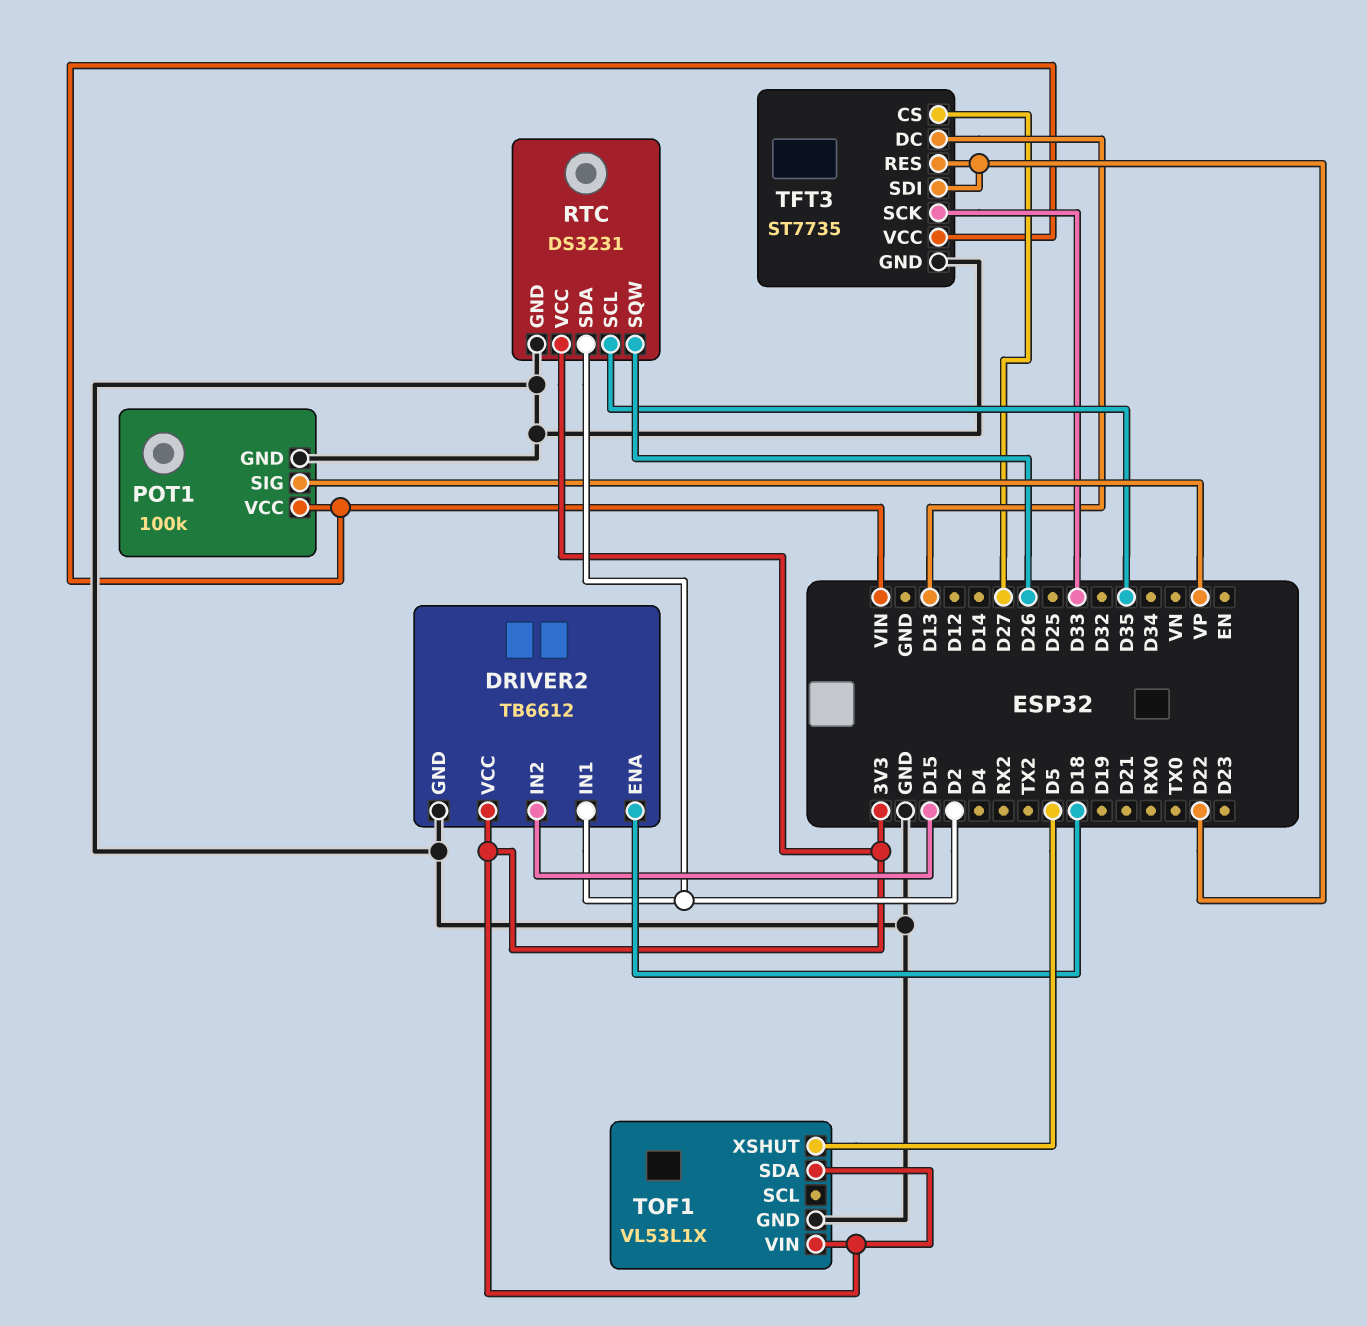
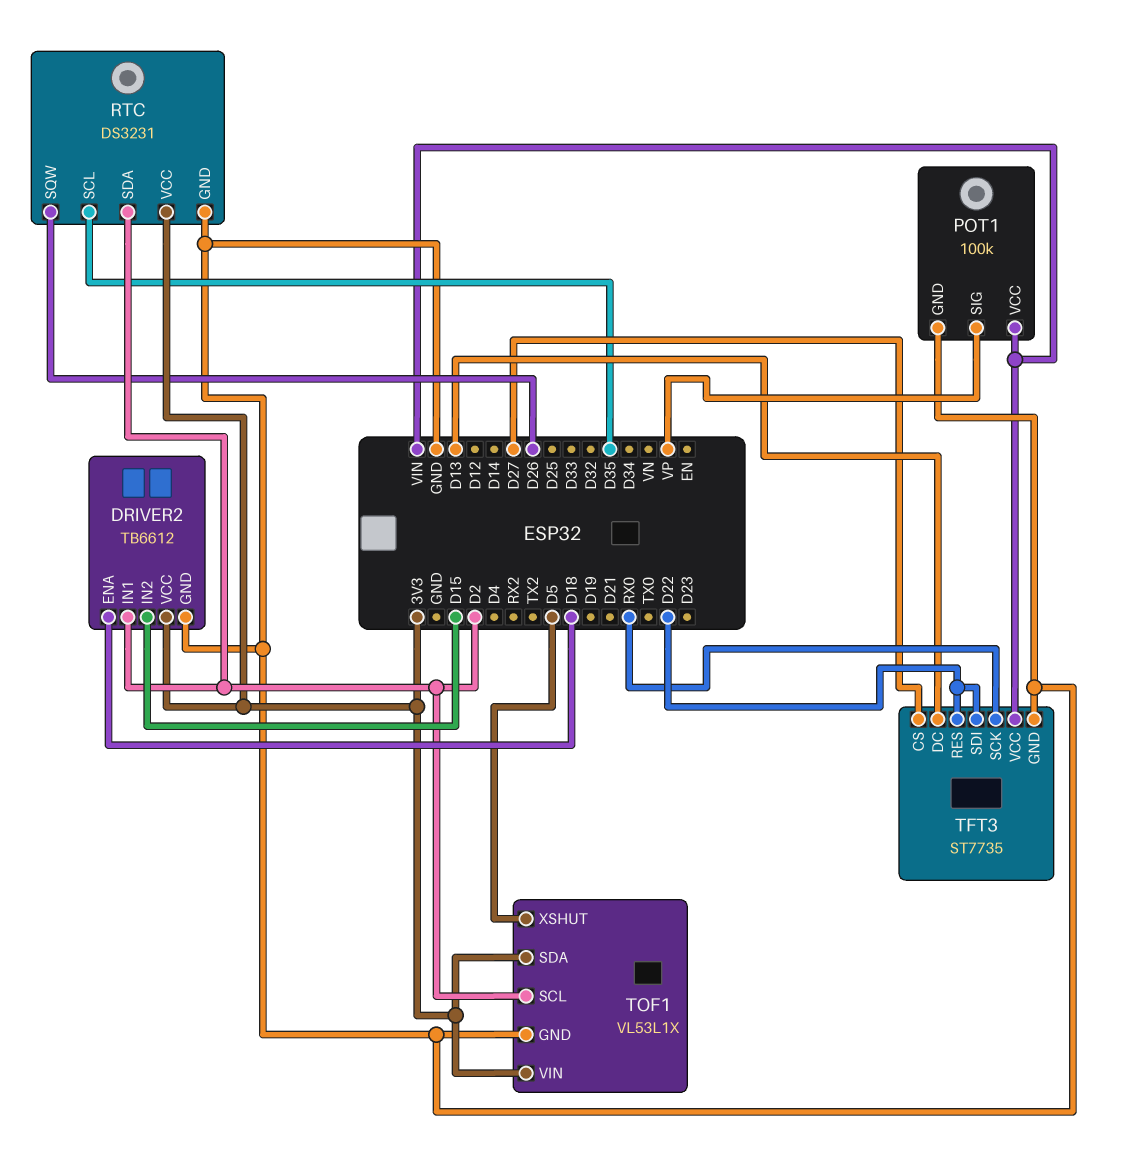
TFT3 pin SCK: D33 -> RX0
TOF1 pin SCL: none -> D2

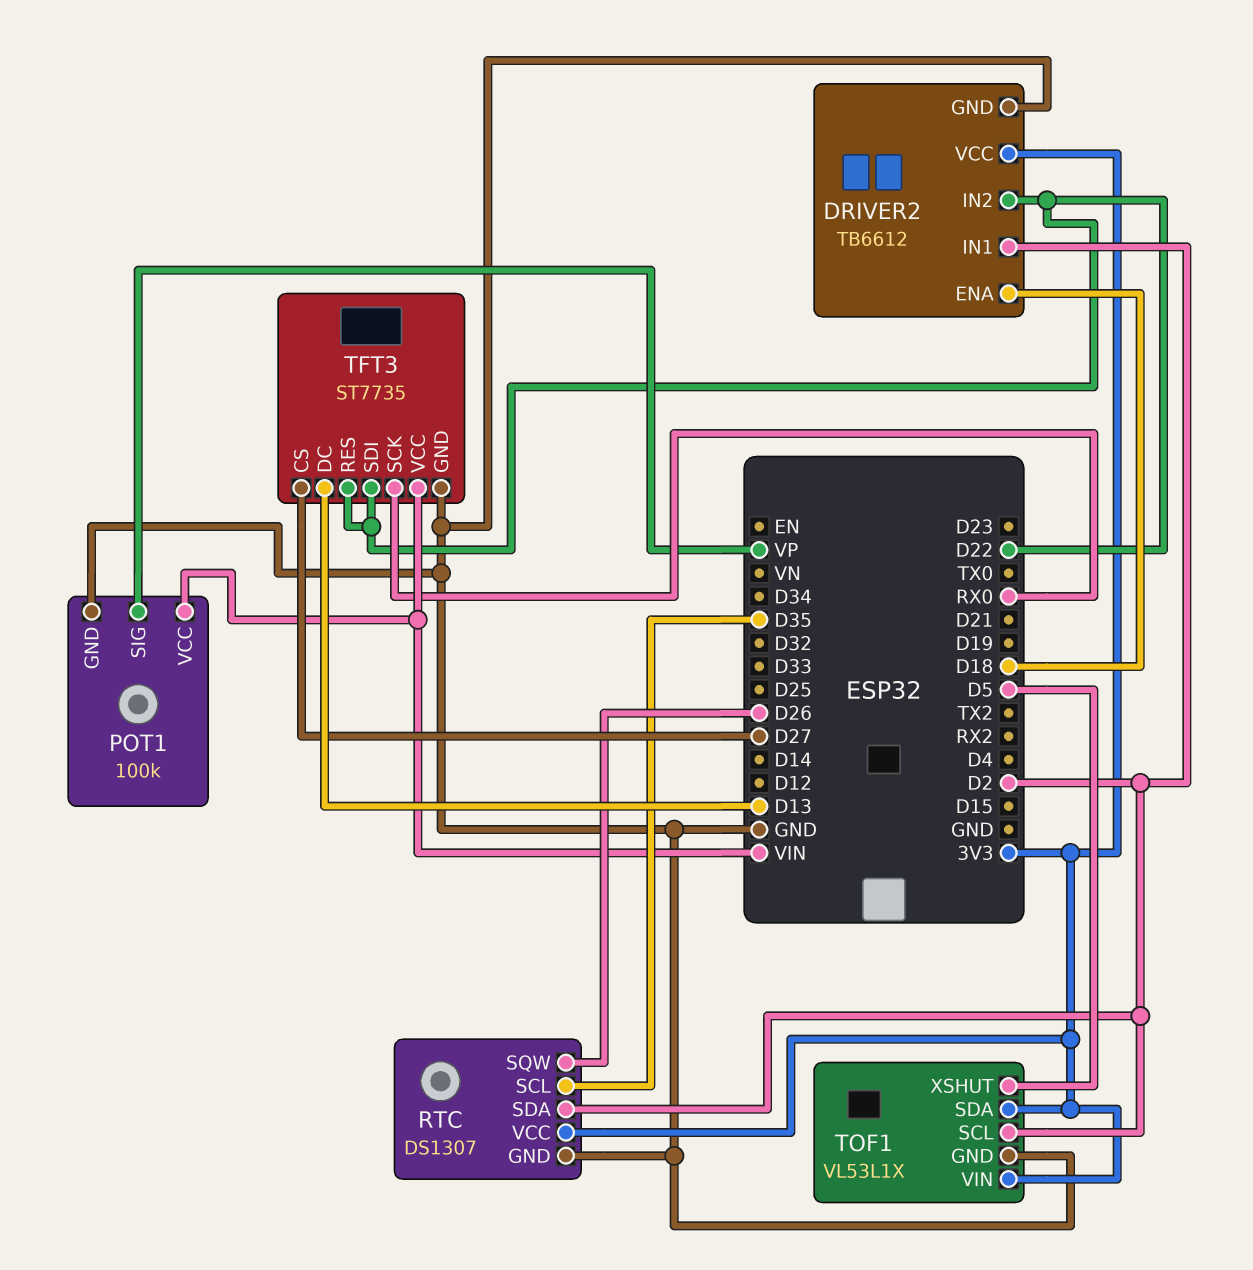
DRIVER2 pin IN2: D15 -> D22
RTC: DS3231 -> DS1307

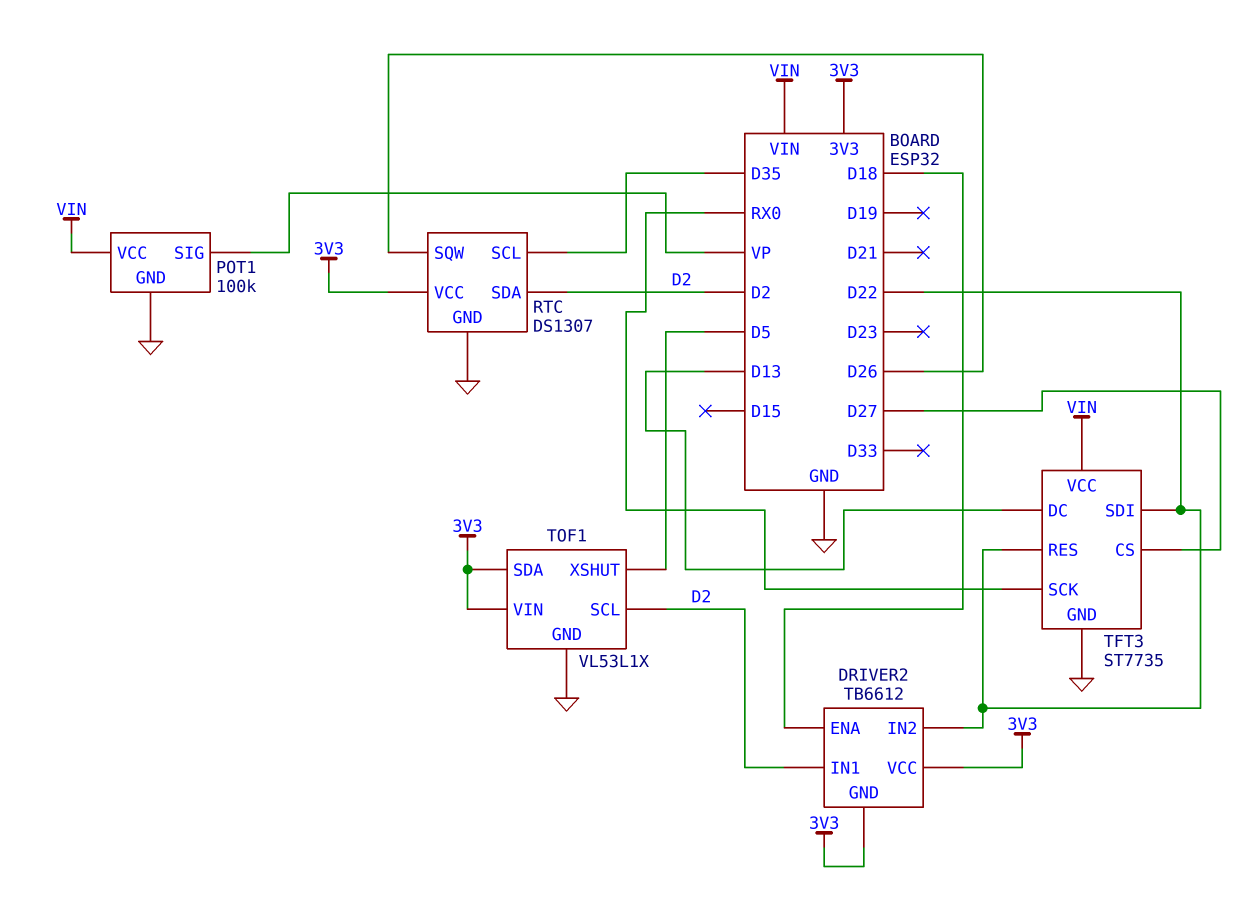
DRIVER2 pin GND: GND -> 3V3

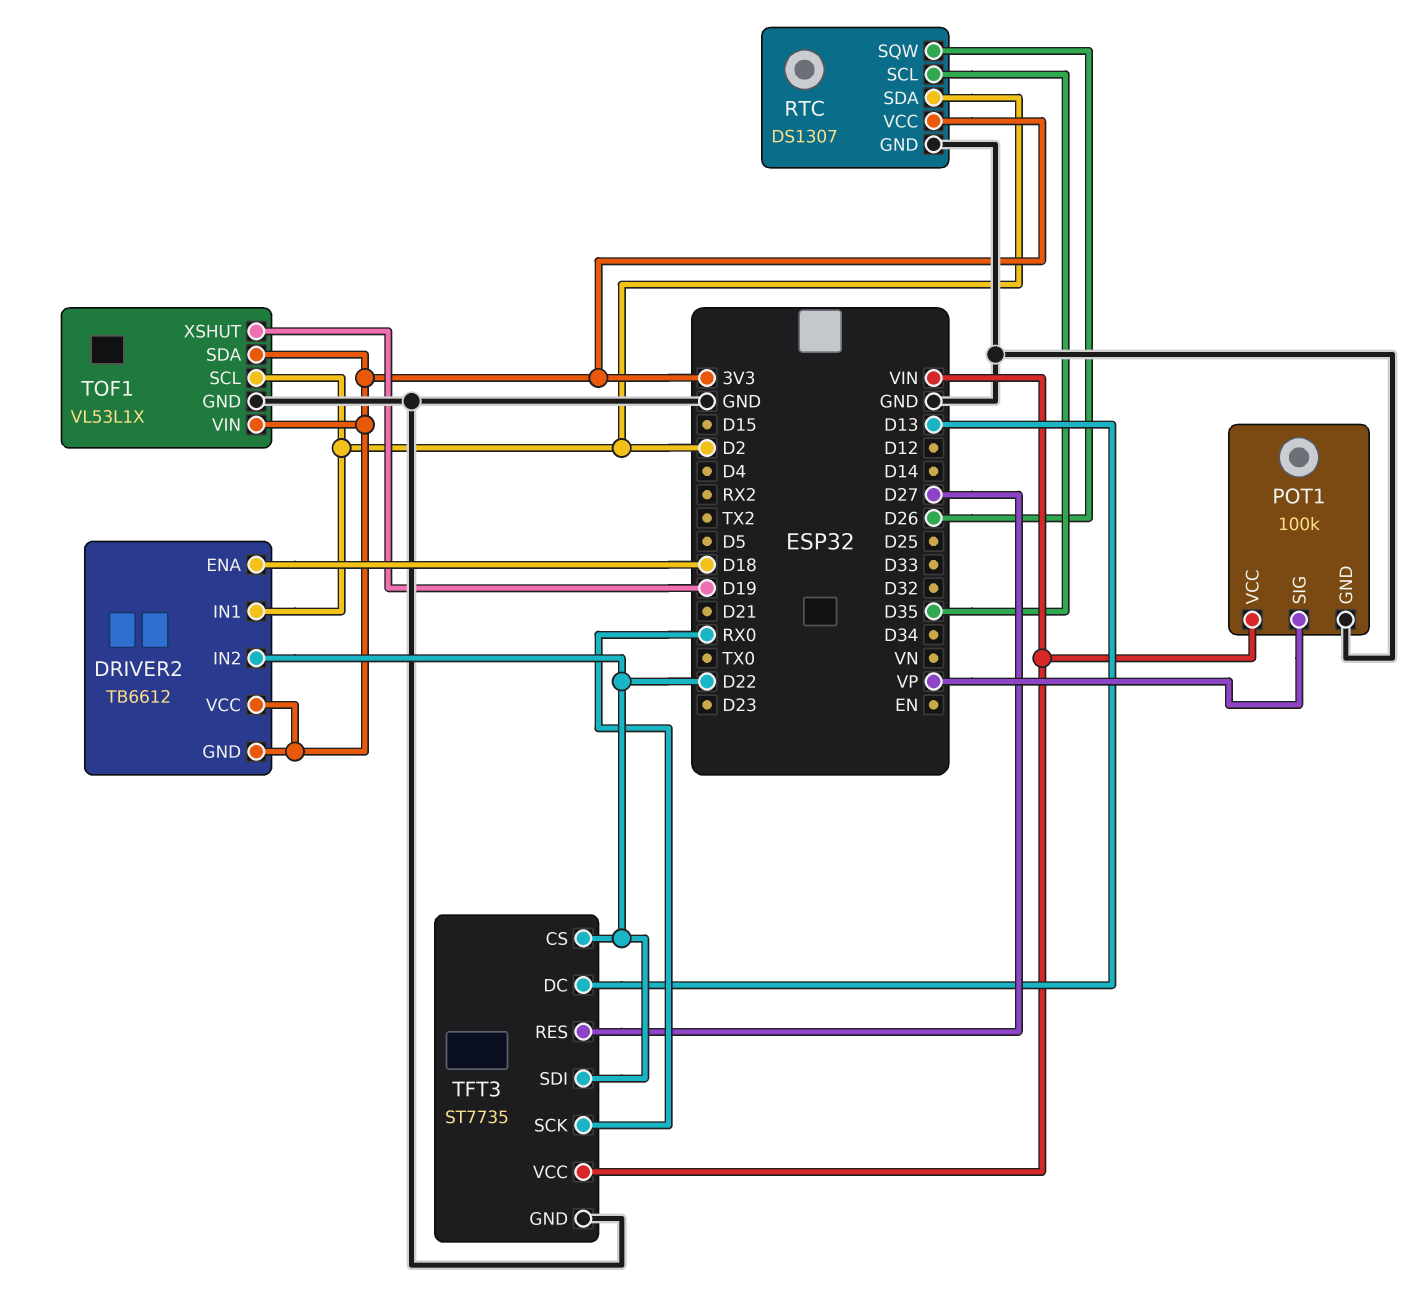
TFT3 pin CS: D27 -> D22
TFT3 pin RES: D22 -> D27
TOF1 pin XSHUT: D5 -> D19

